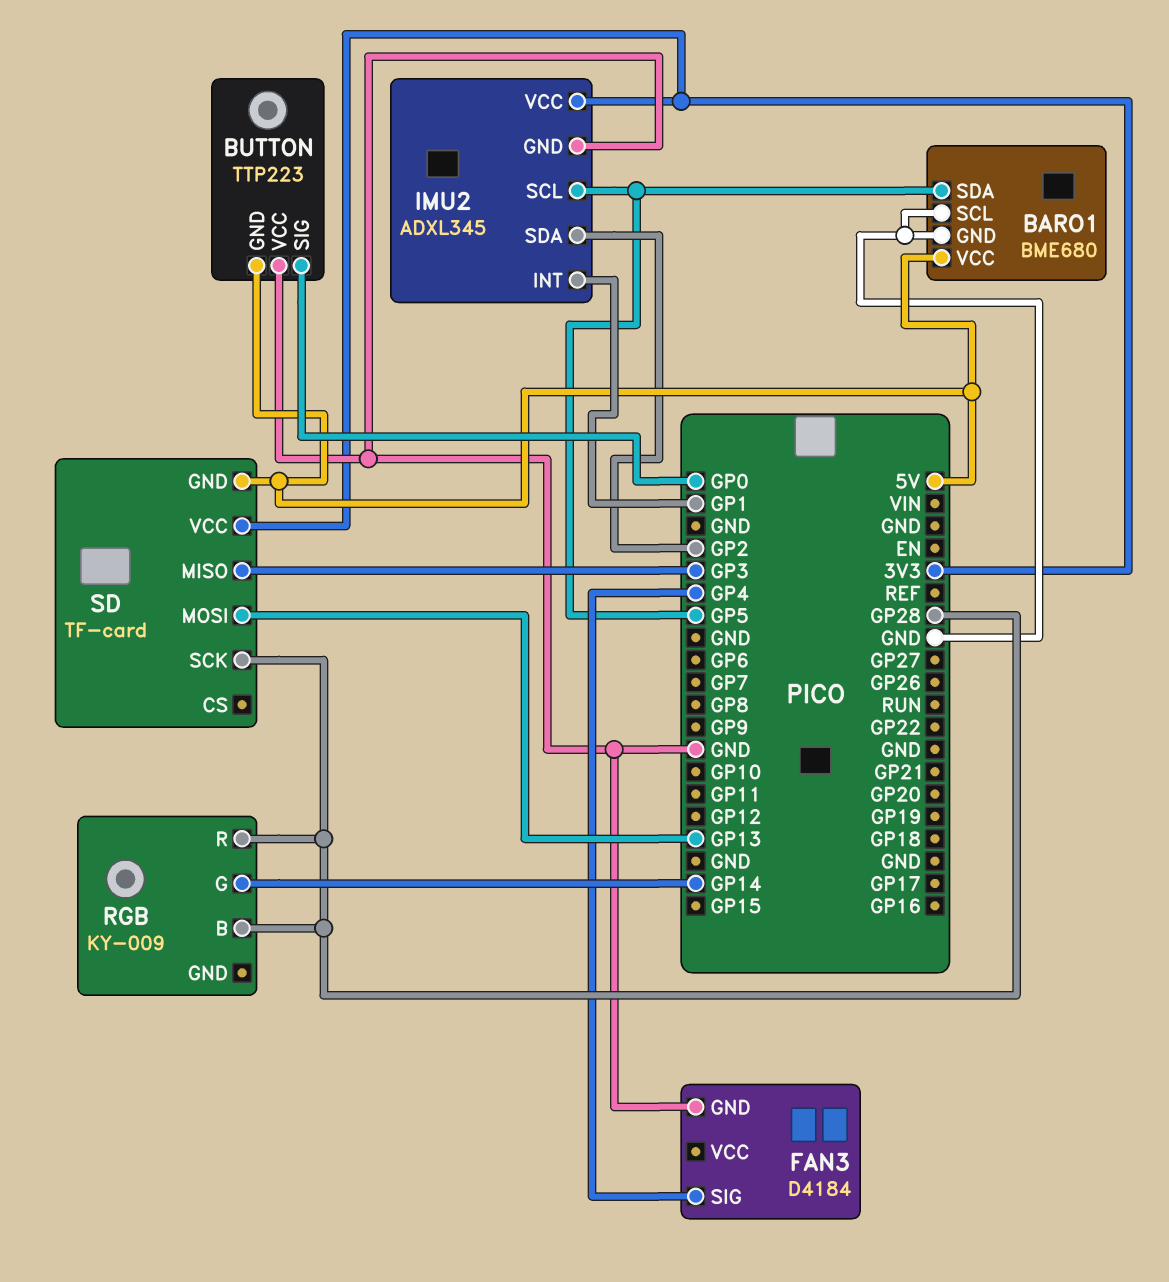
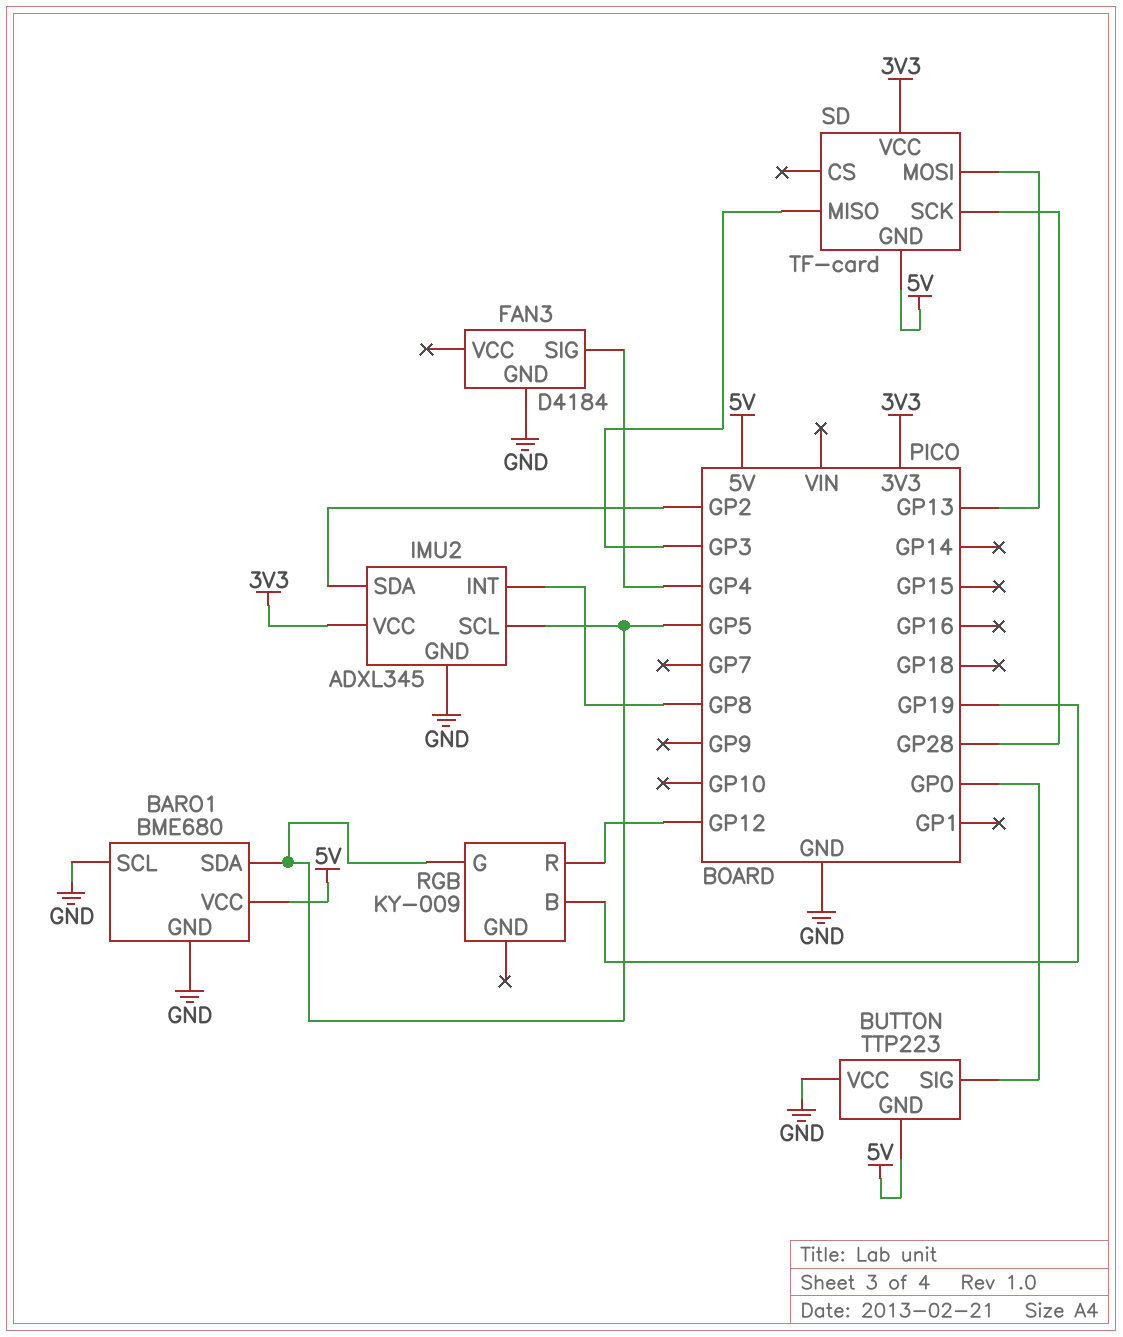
IMU2 pin INT: GP1 -> GP8
RGB pin B: GP28 -> GP19
RGB pin G: GP14 -> GP5
RGB pin R: GP28 -> GP12

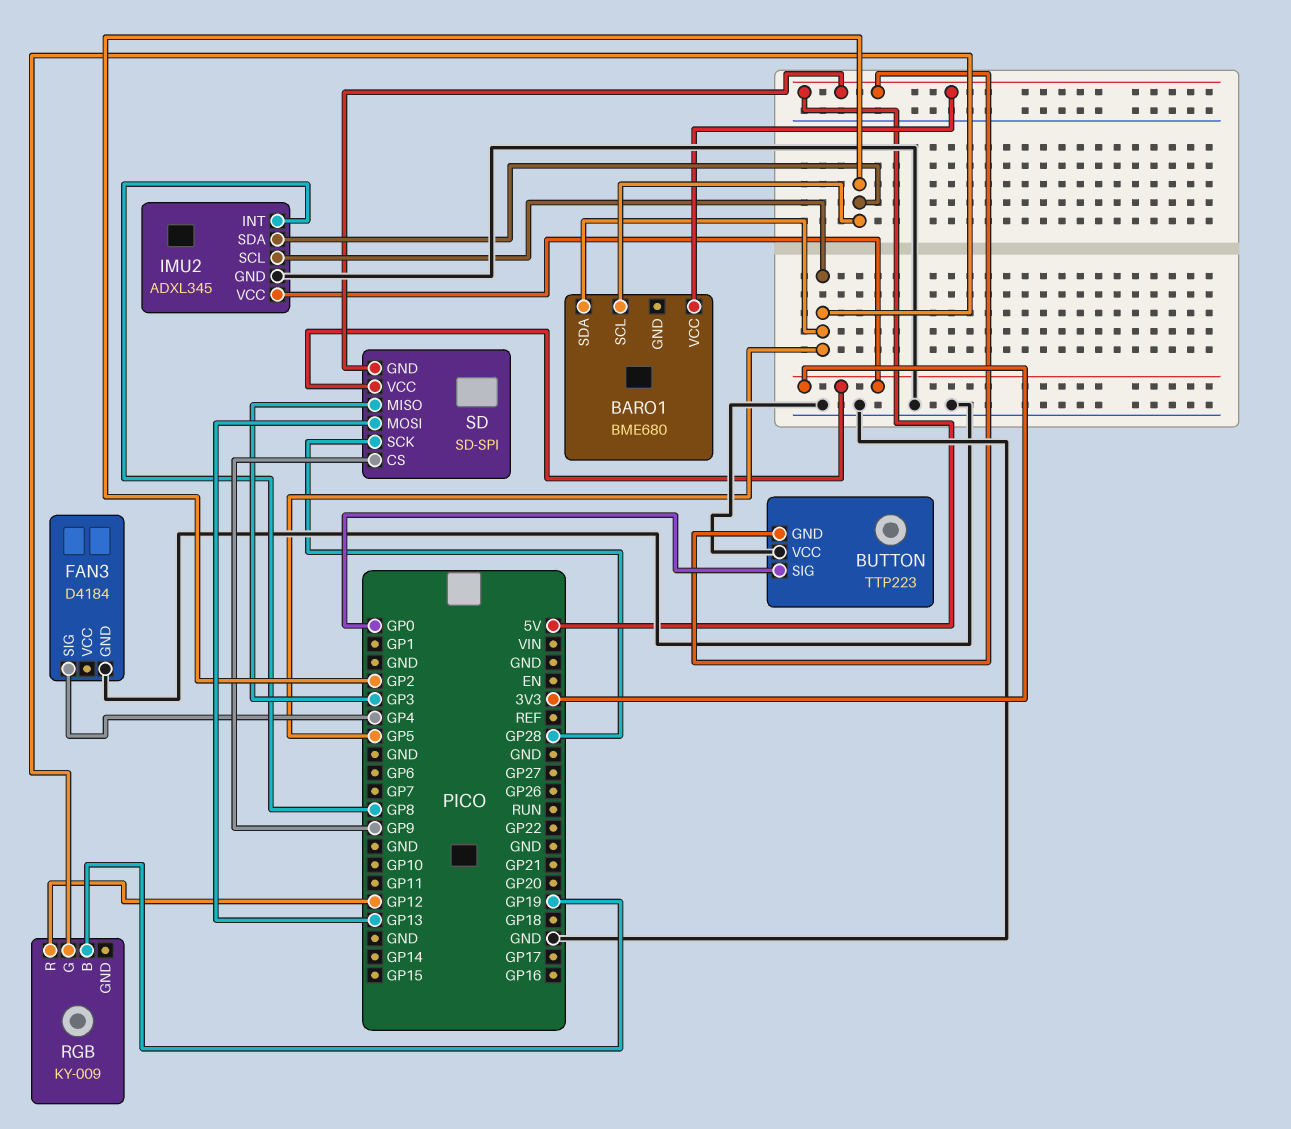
BARO1 pin GND: GND -> none
BARO1 pin SCL: GND -> GP2
SD: TF-card -> SD-SPI
SD pin CS: none -> GP9

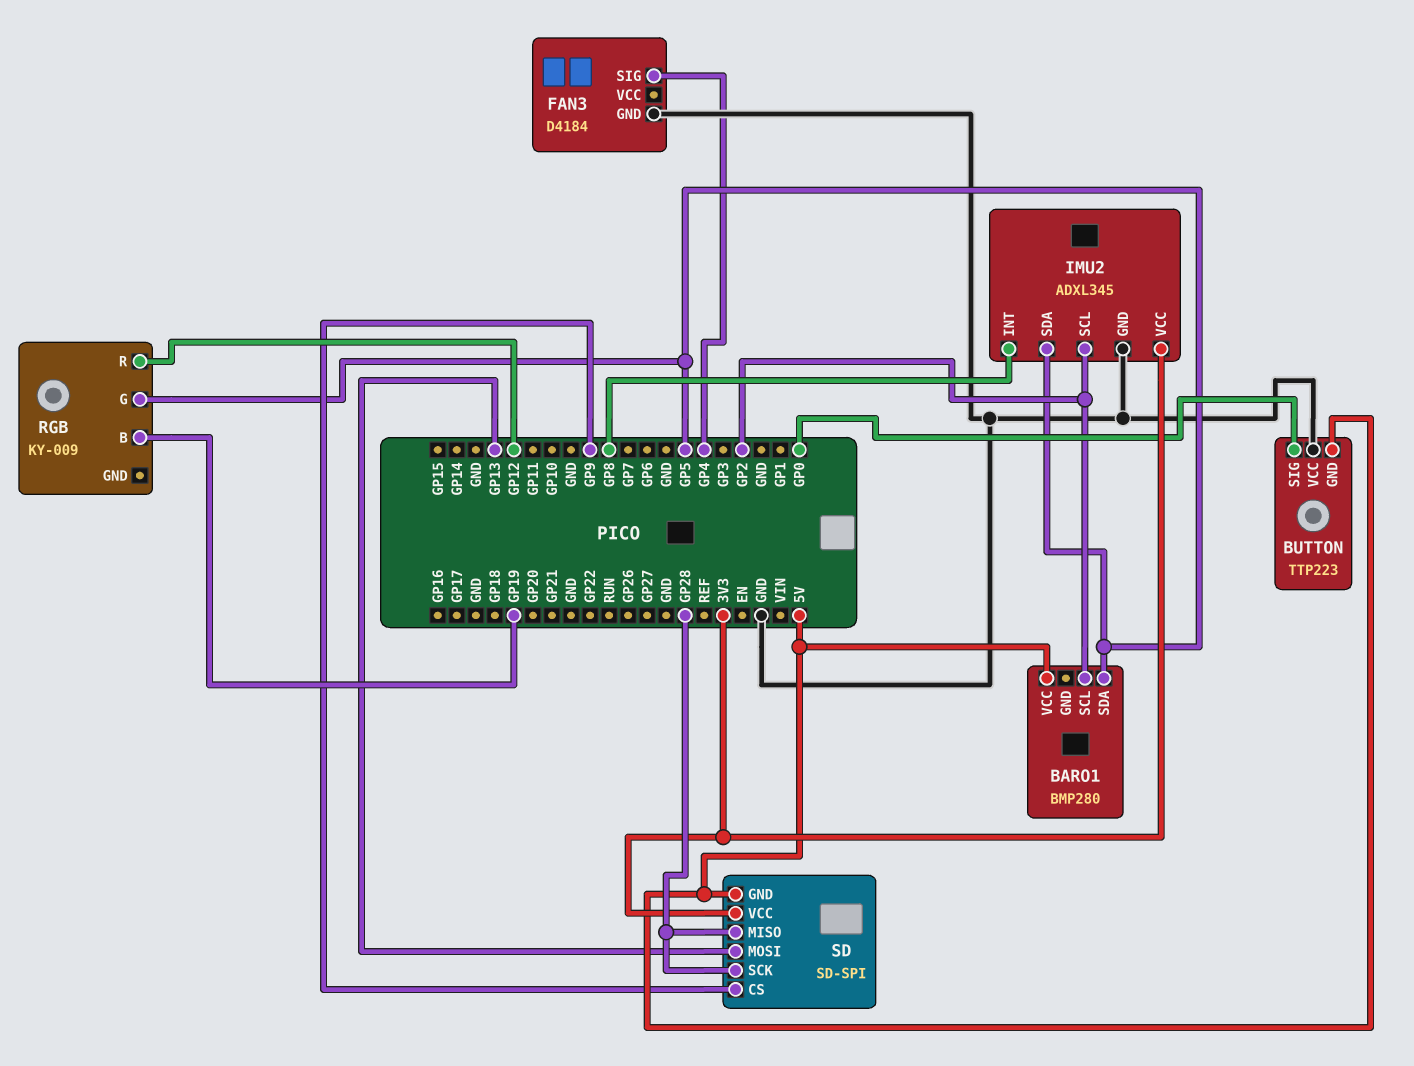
BARO1: BME680 -> BMP280
IMU2 pin SCL: GP5 -> GP2
IMU2 pin SDA: GP2 -> GP5
SD pin MISO: GP3 -> GP28

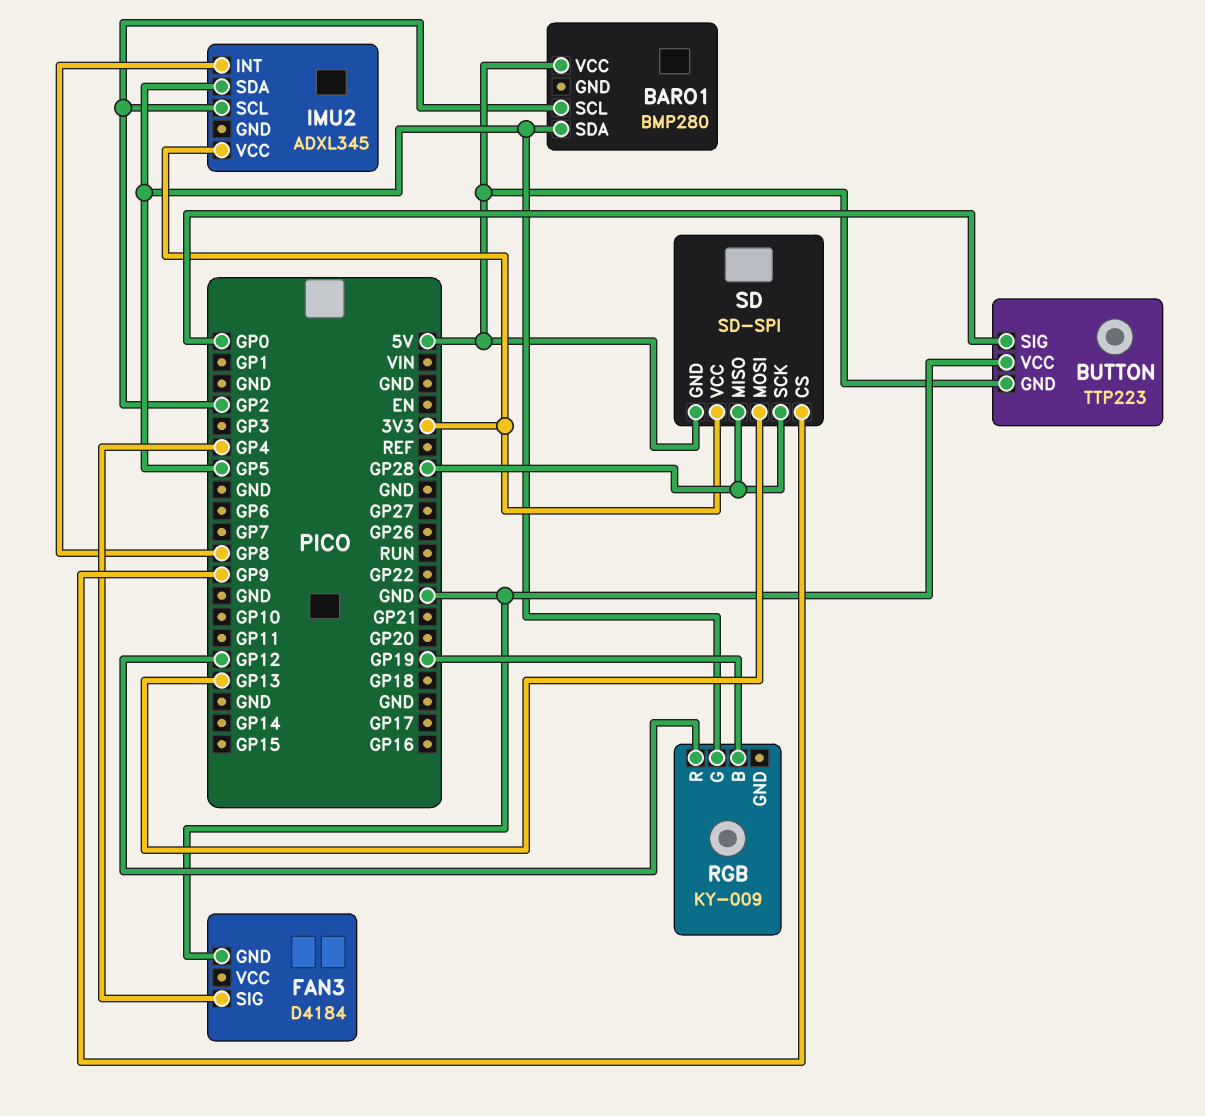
IMU2 pin GND: GND -> none

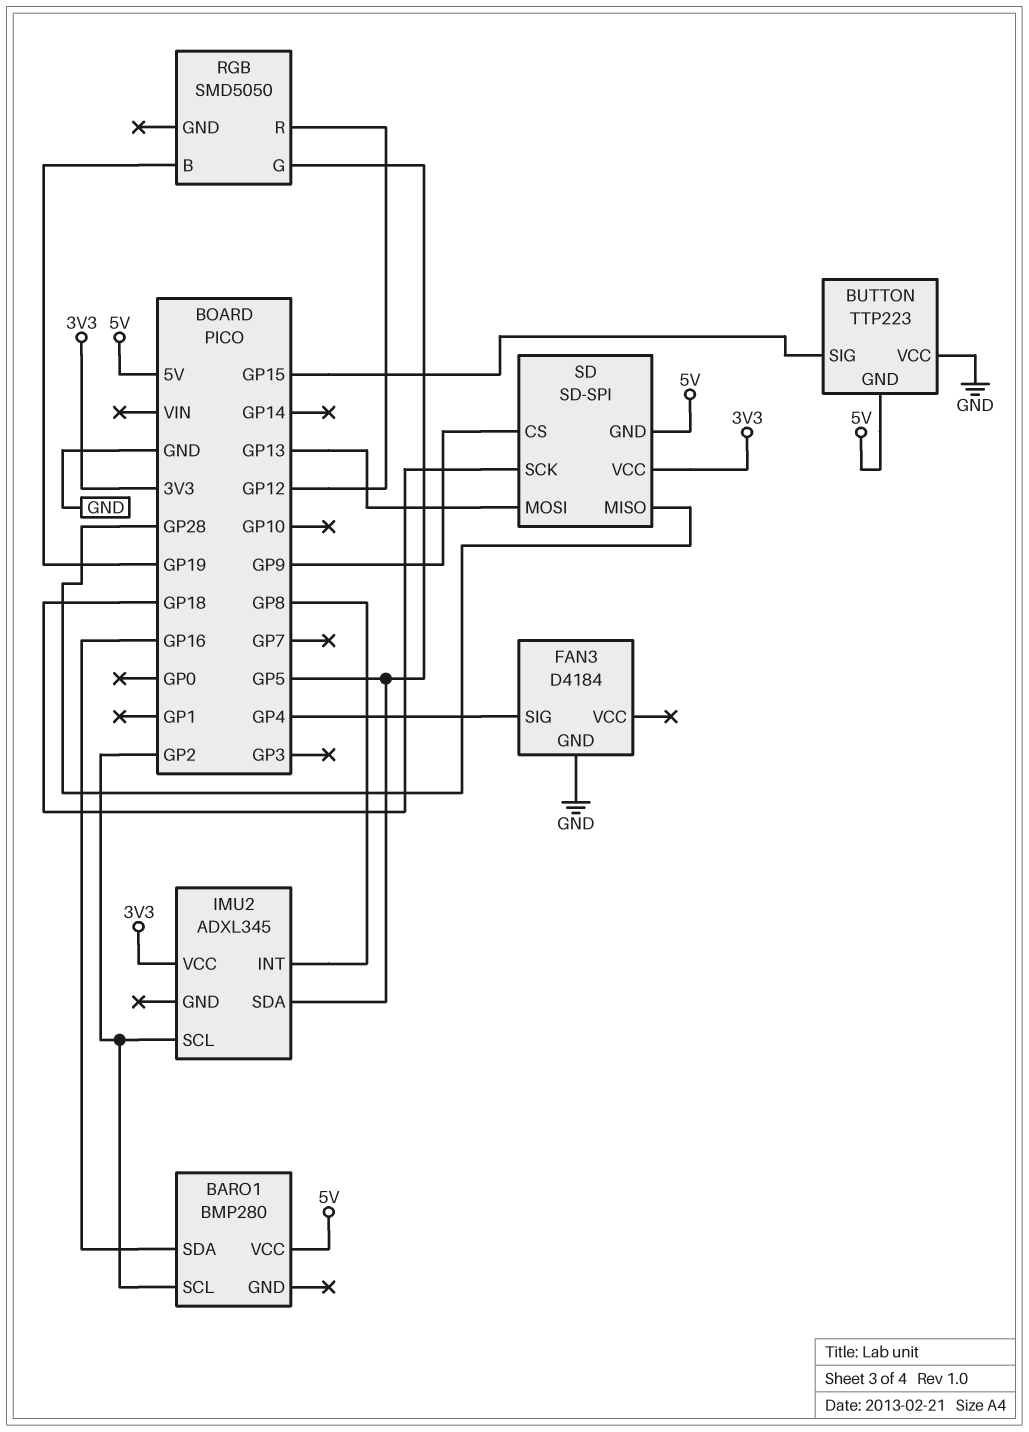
BARO1 pin SDA: GP5 -> GP16
BUTTON pin SIG: GP0 -> GP15
RGB: KY-009 -> SMD5050
SD pin SCK: GP28 -> GP18

